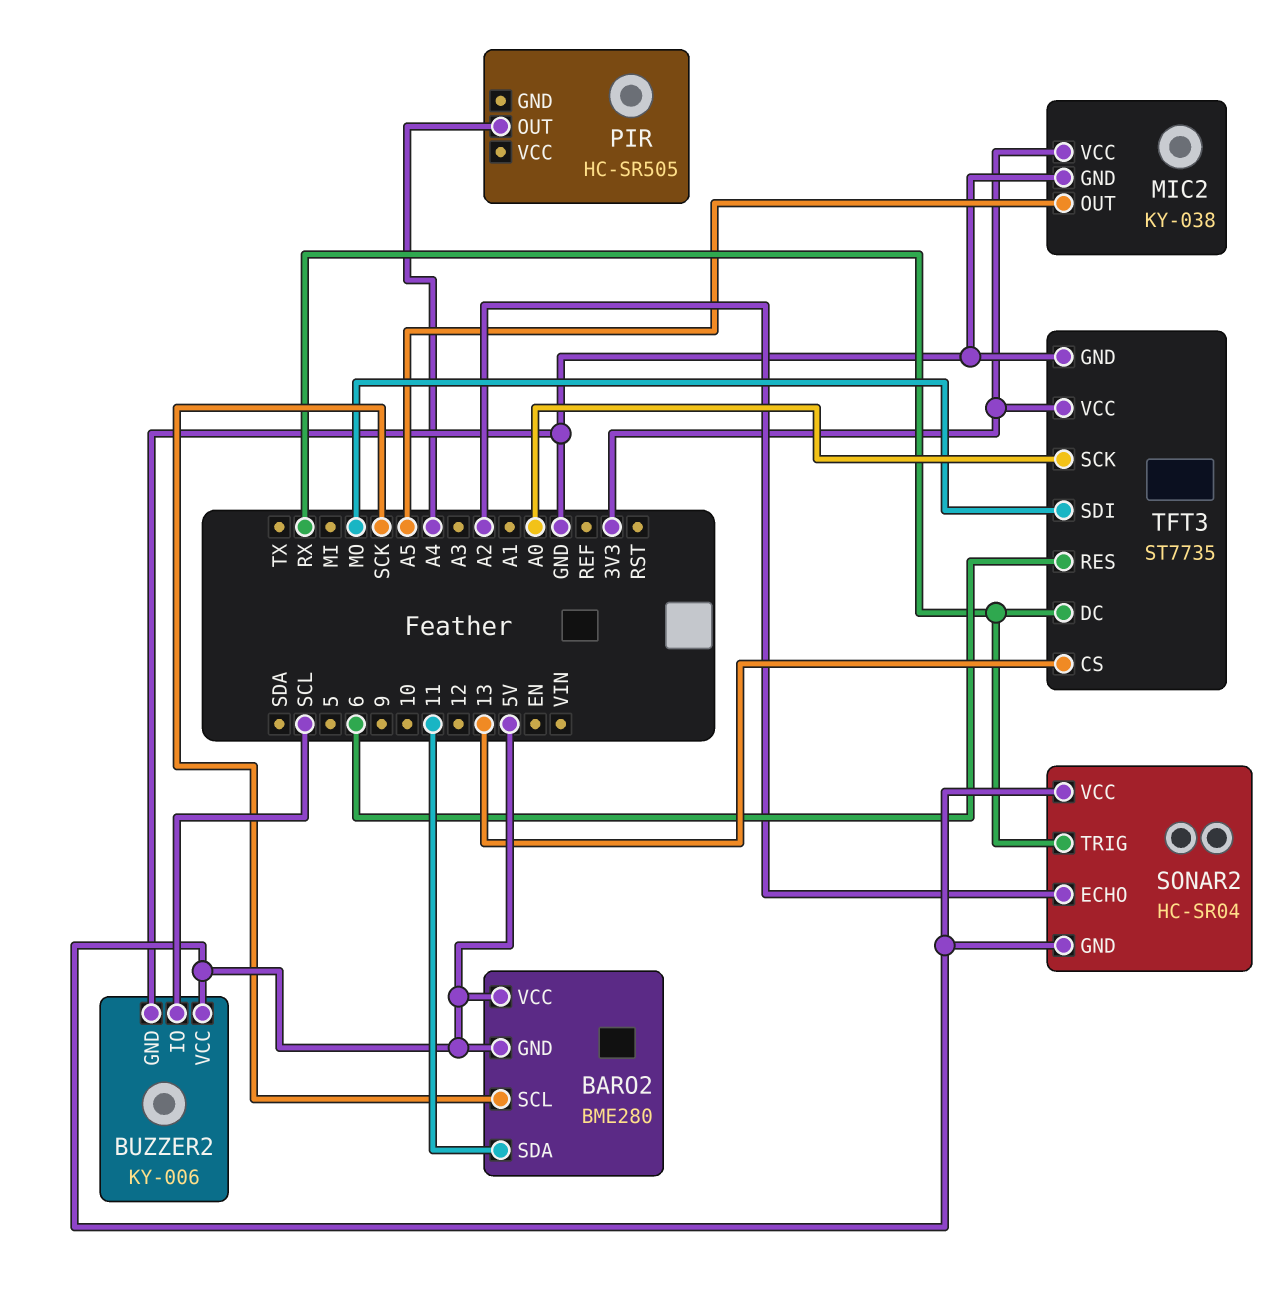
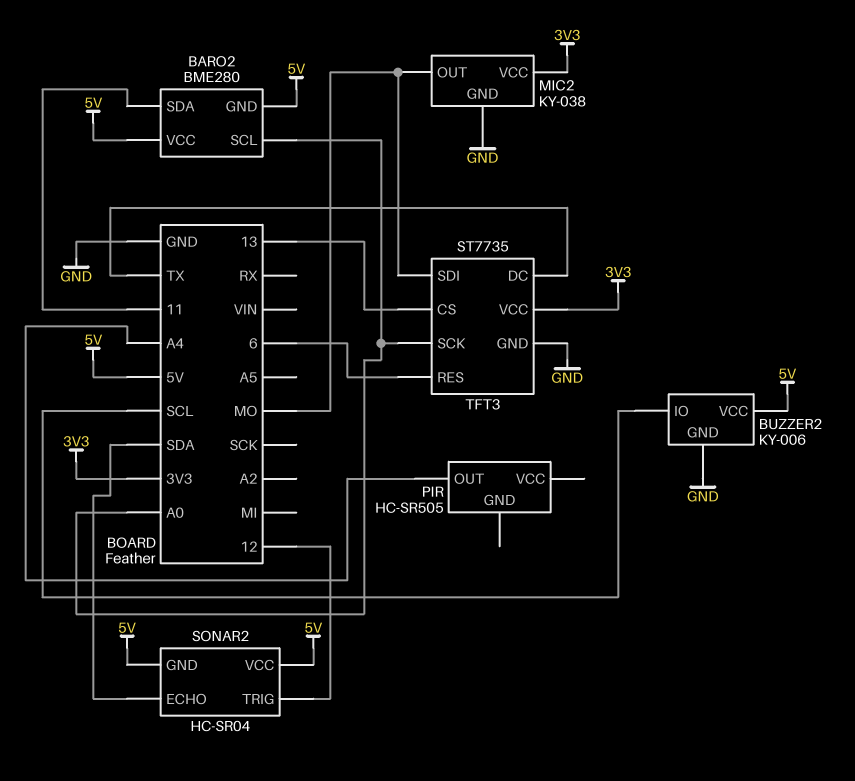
BARO2 pin SCL: SCK -> A0
MIC2 pin OUT: A5 -> MO
SONAR2 pin ECHO: A2 -> SDA
SONAR2 pin TRIG: RX -> 12
TFT3 pin DC: RX -> TX

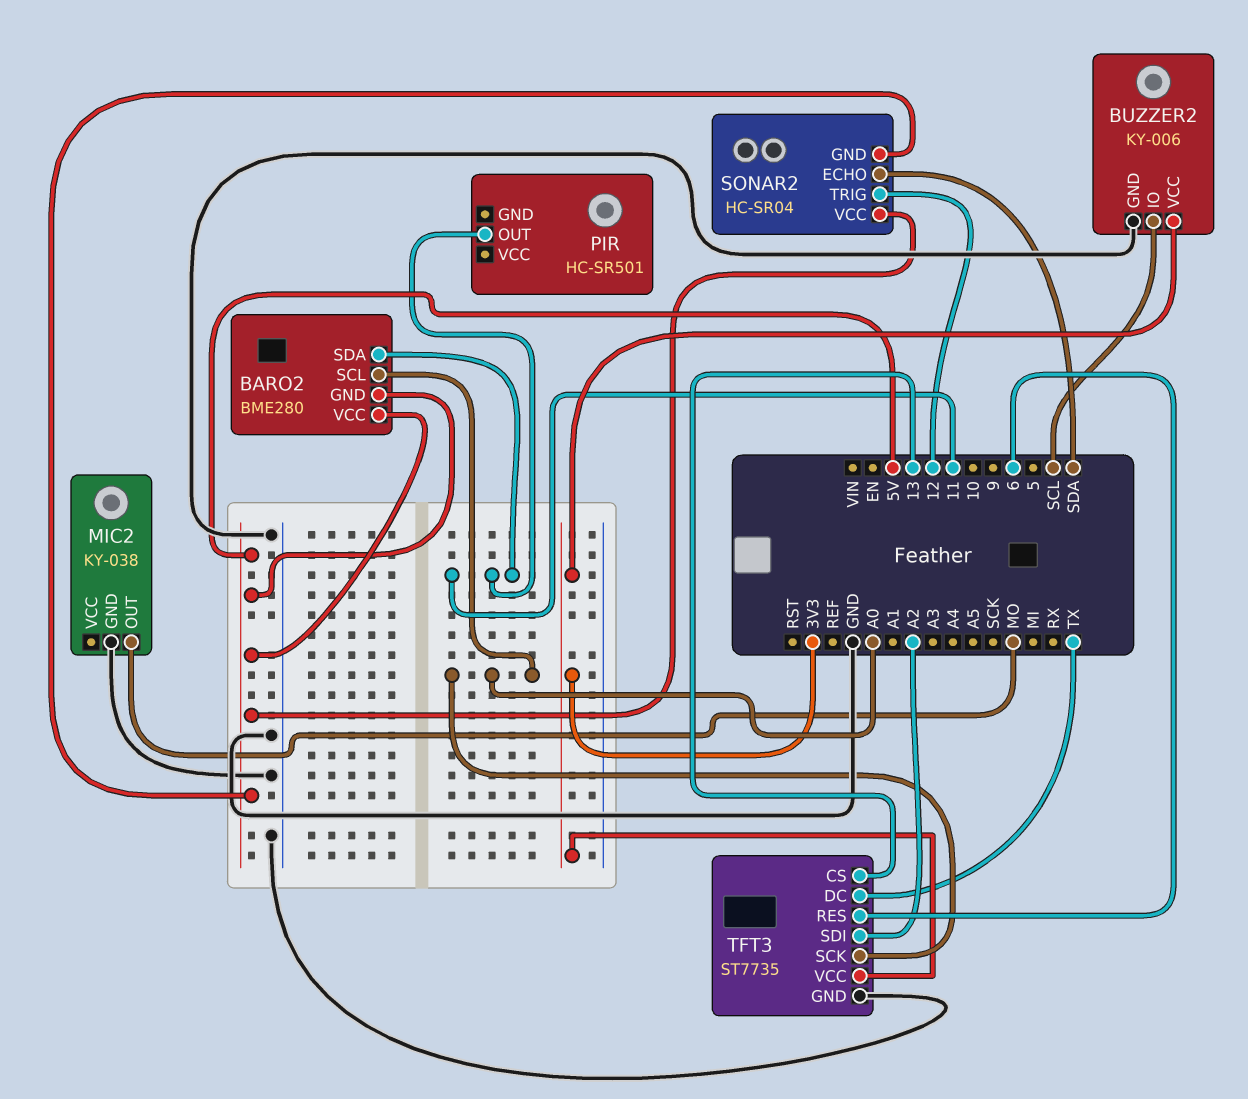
BUZZER2 pin VCC: 5V -> 3V3
MIC2 pin VCC: 3V3 -> none
PIR: HC-SR505 -> HC-SR501
PIR pin OUT: A4 -> 11
TFT3 pin SDI: MO -> A2

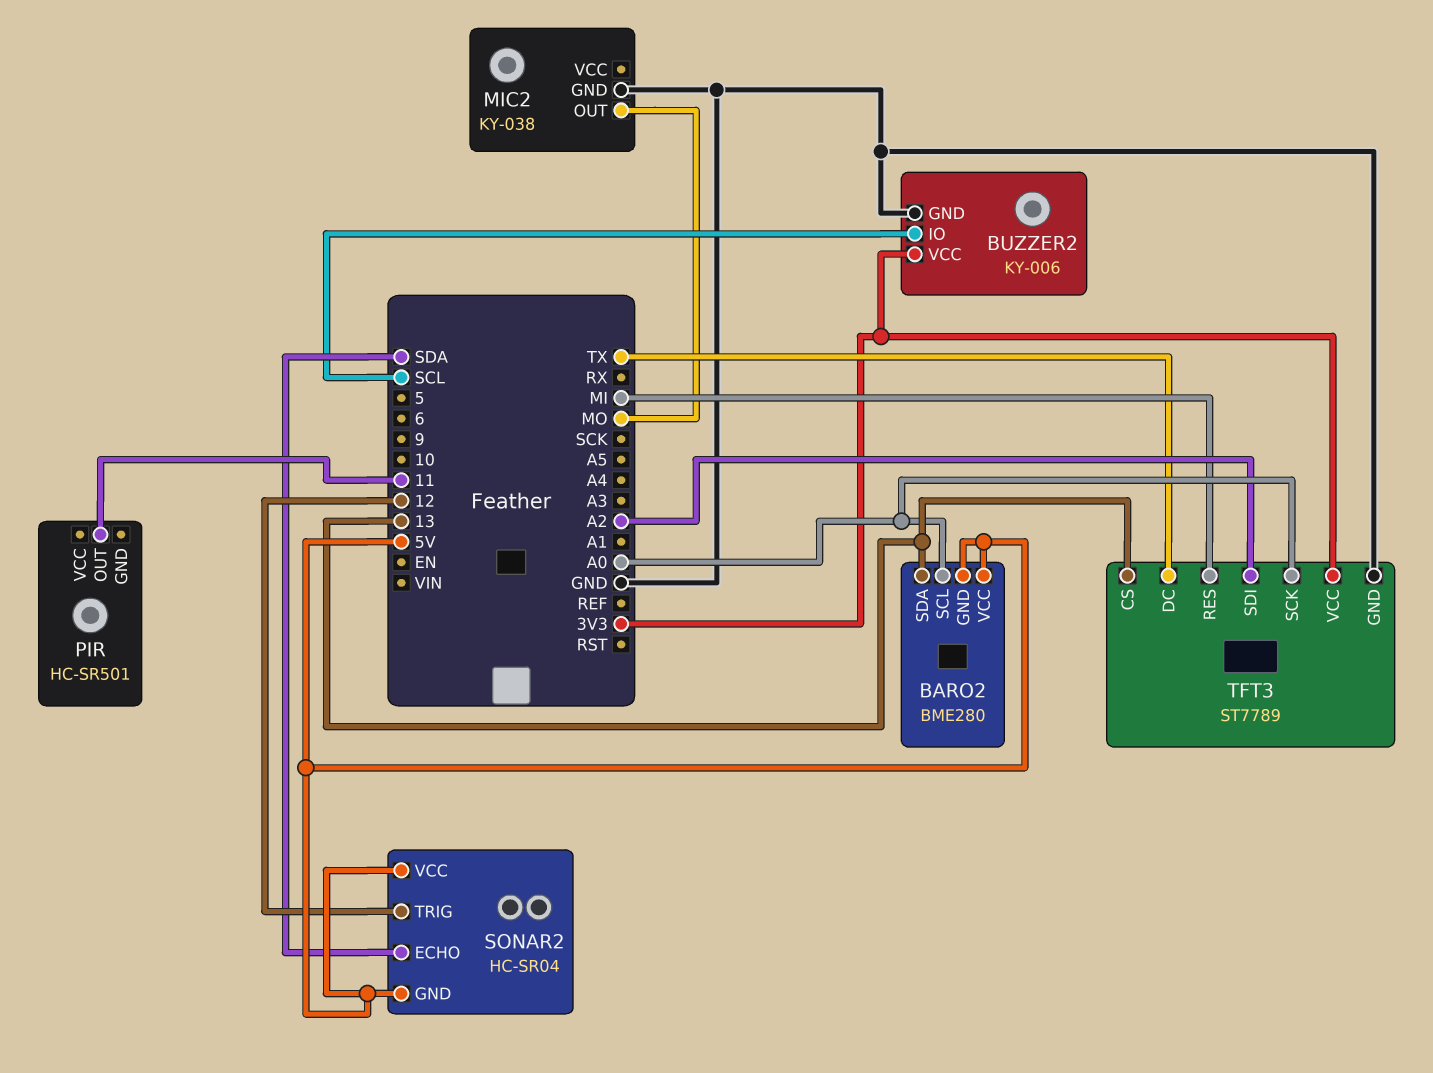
BARO2 pin SDA: 11 -> 13
TFT3: ST7735 -> ST7789
TFT3 pin RES: 6 -> MI

